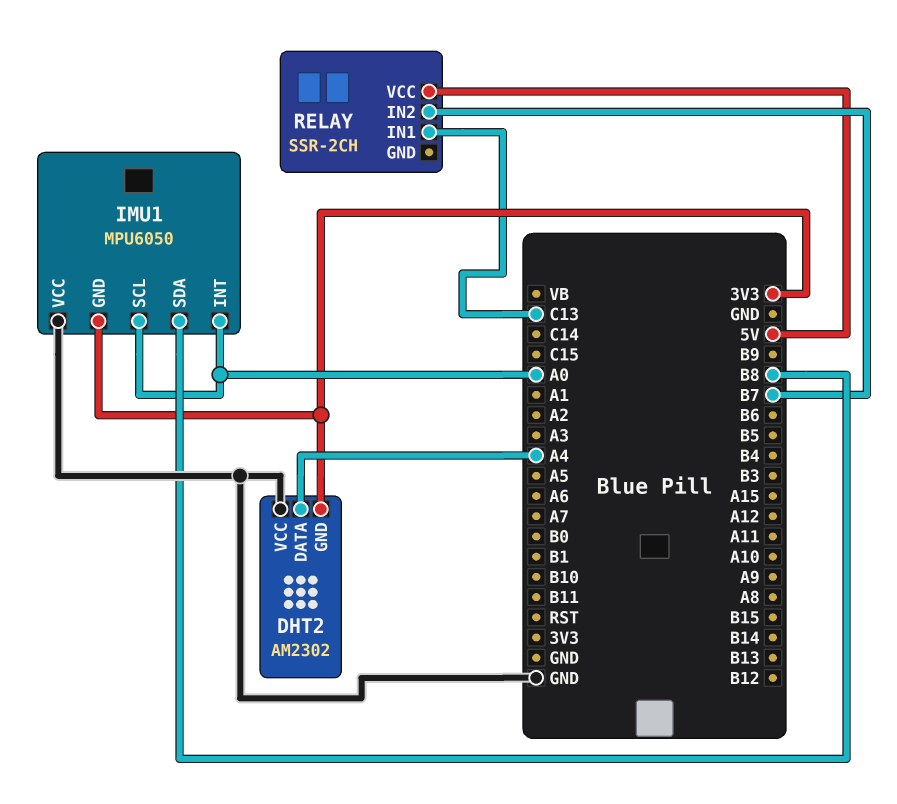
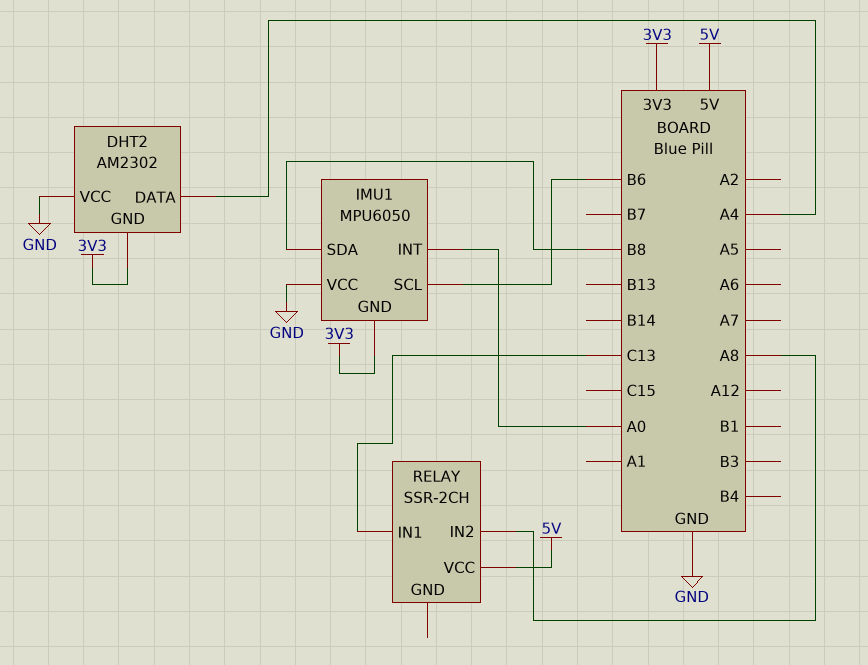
IMU1 pin SCL: A0 -> B6
RELAY pin IN2: B7 -> A8

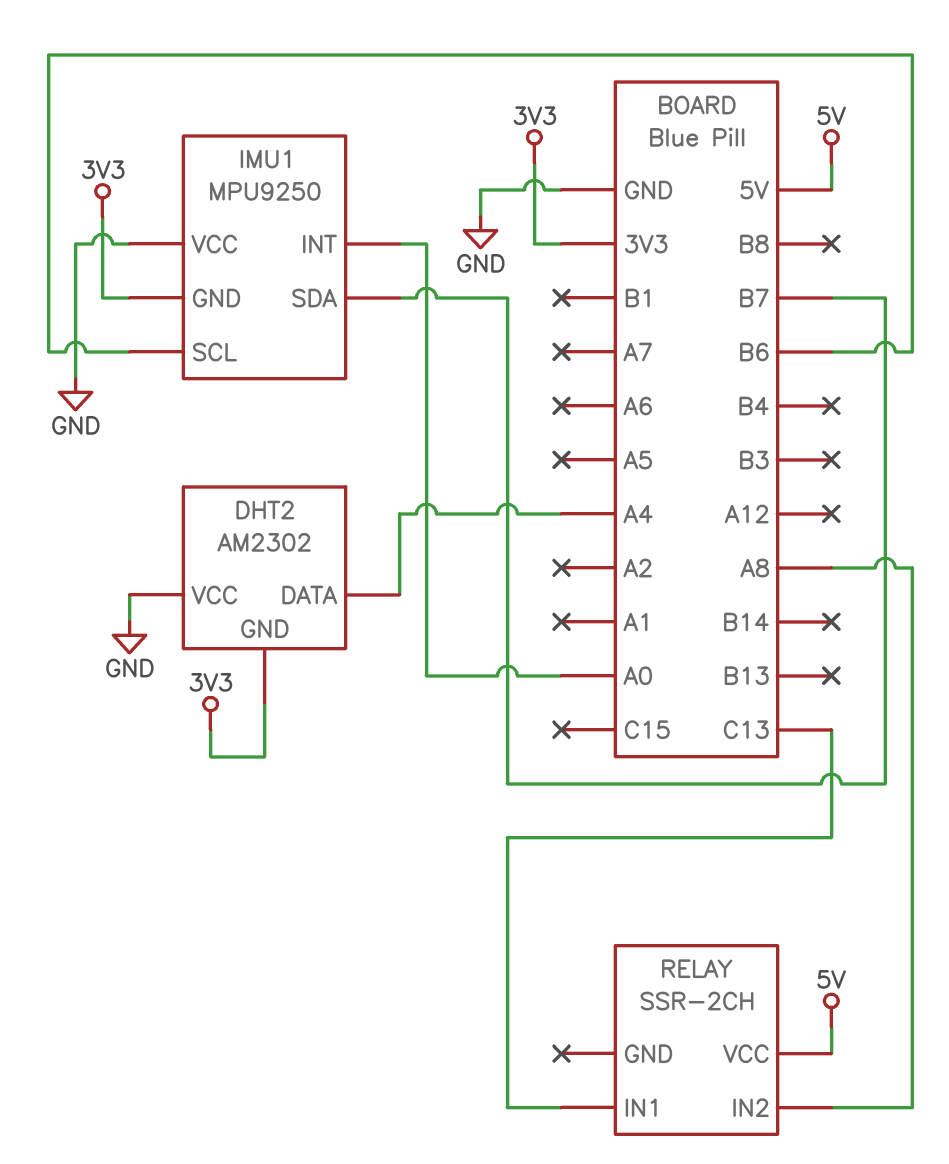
IMU1: MPU6050 -> MPU9250
IMU1 pin SDA: B8 -> B7

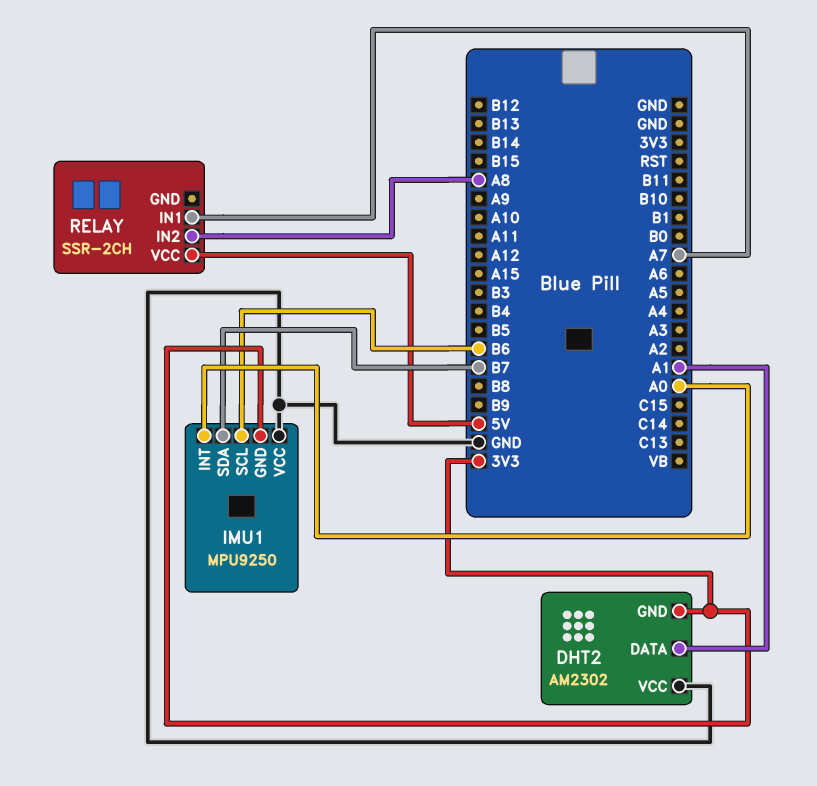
DHT2 pin DATA: A4 -> A1
RELAY pin IN1: C13 -> A7

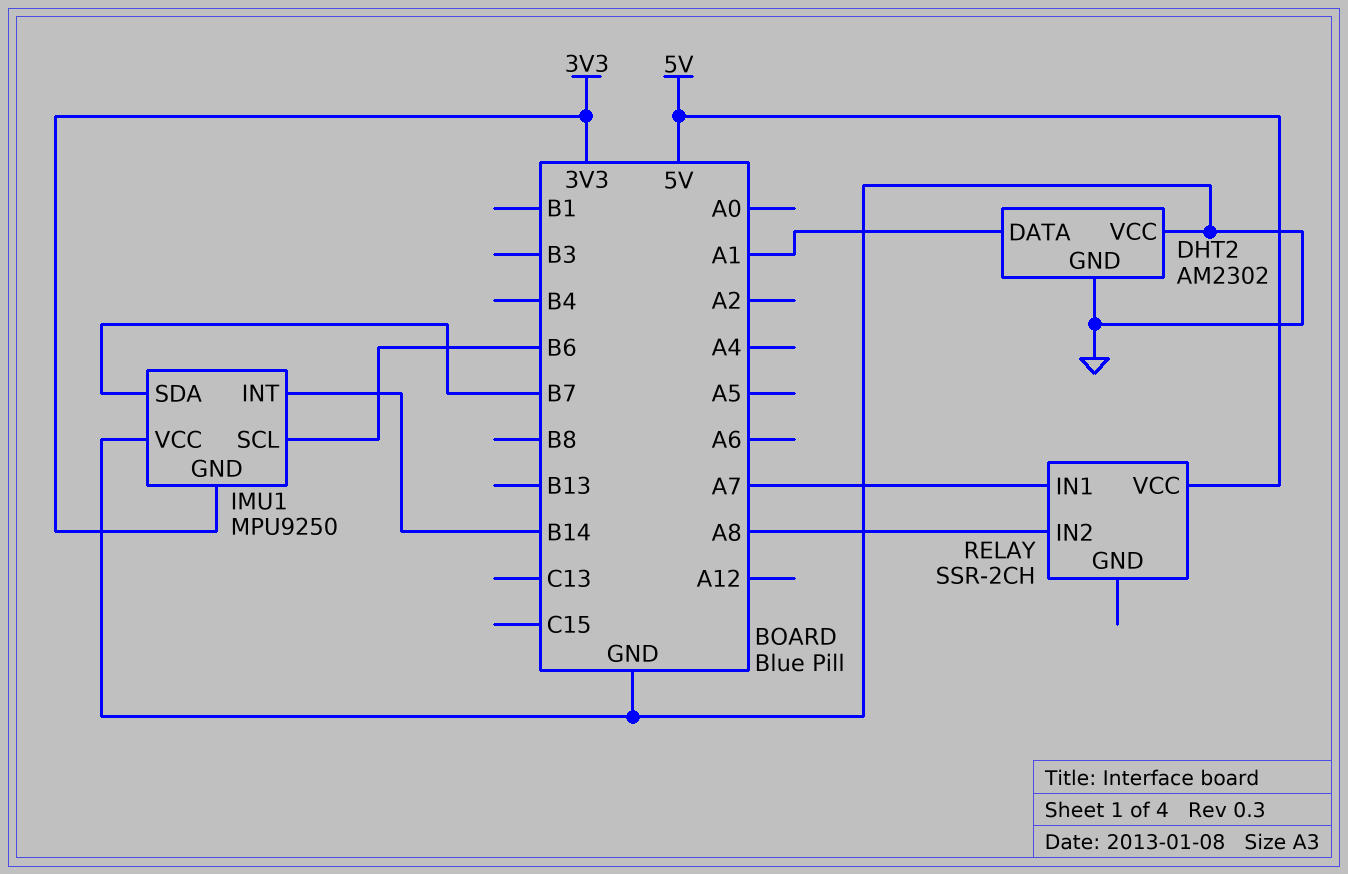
DHT2 pin GND: 3V3 -> GND
IMU1 pin INT: A0 -> B14

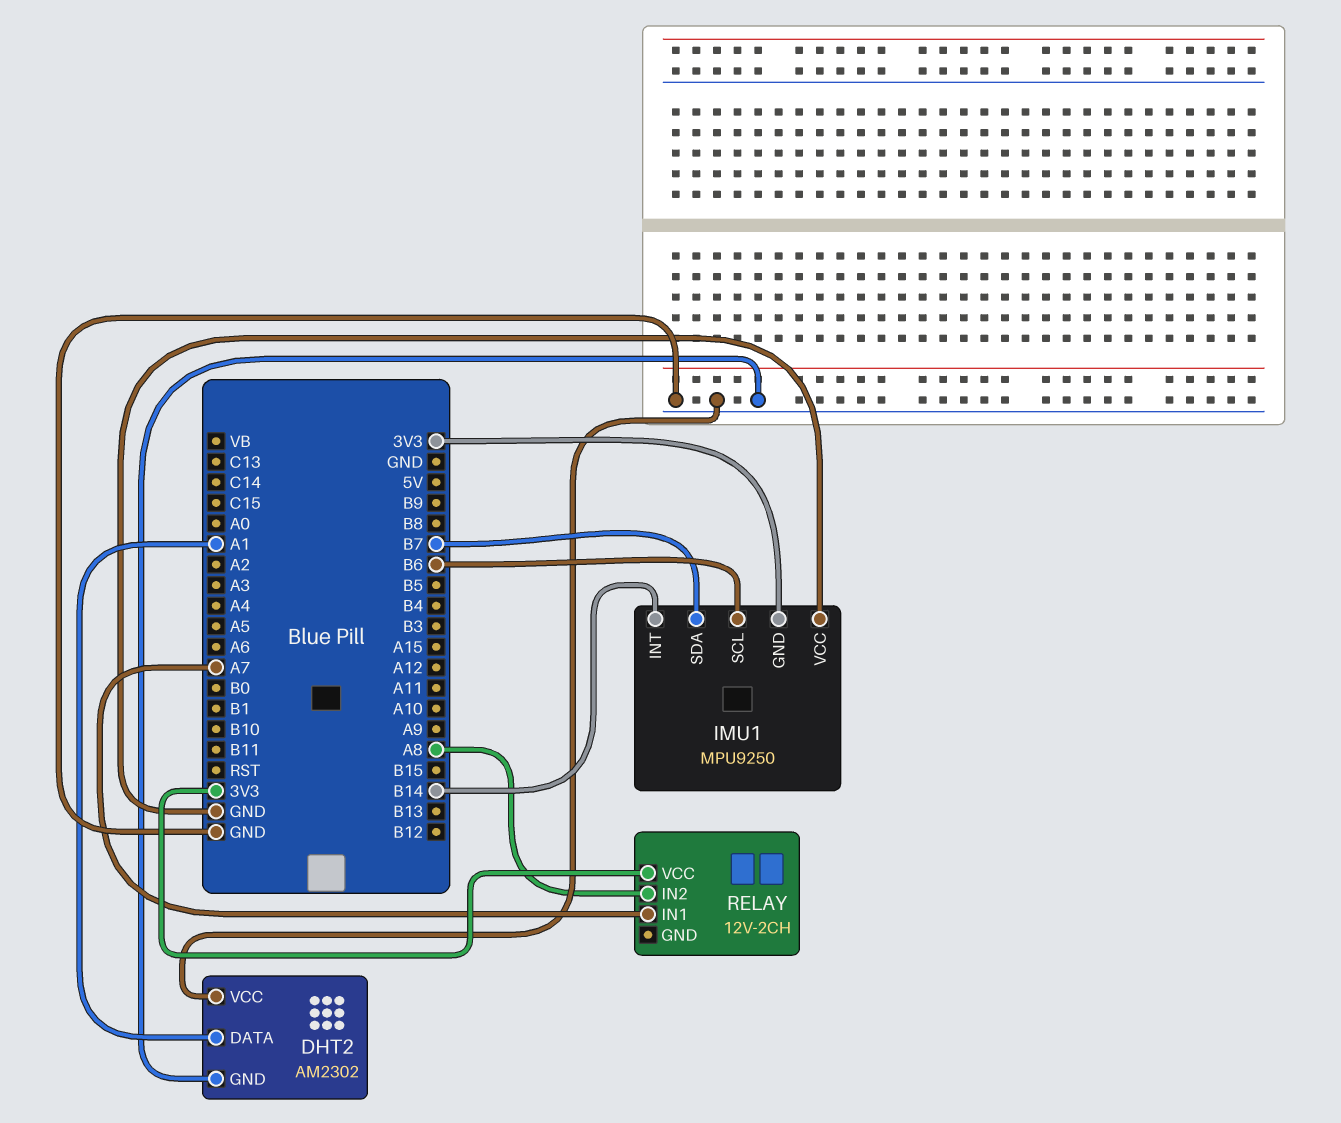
RELAY: SSR-2CH -> 12V-2CH
RELAY pin VCC: 5V -> 3V3

